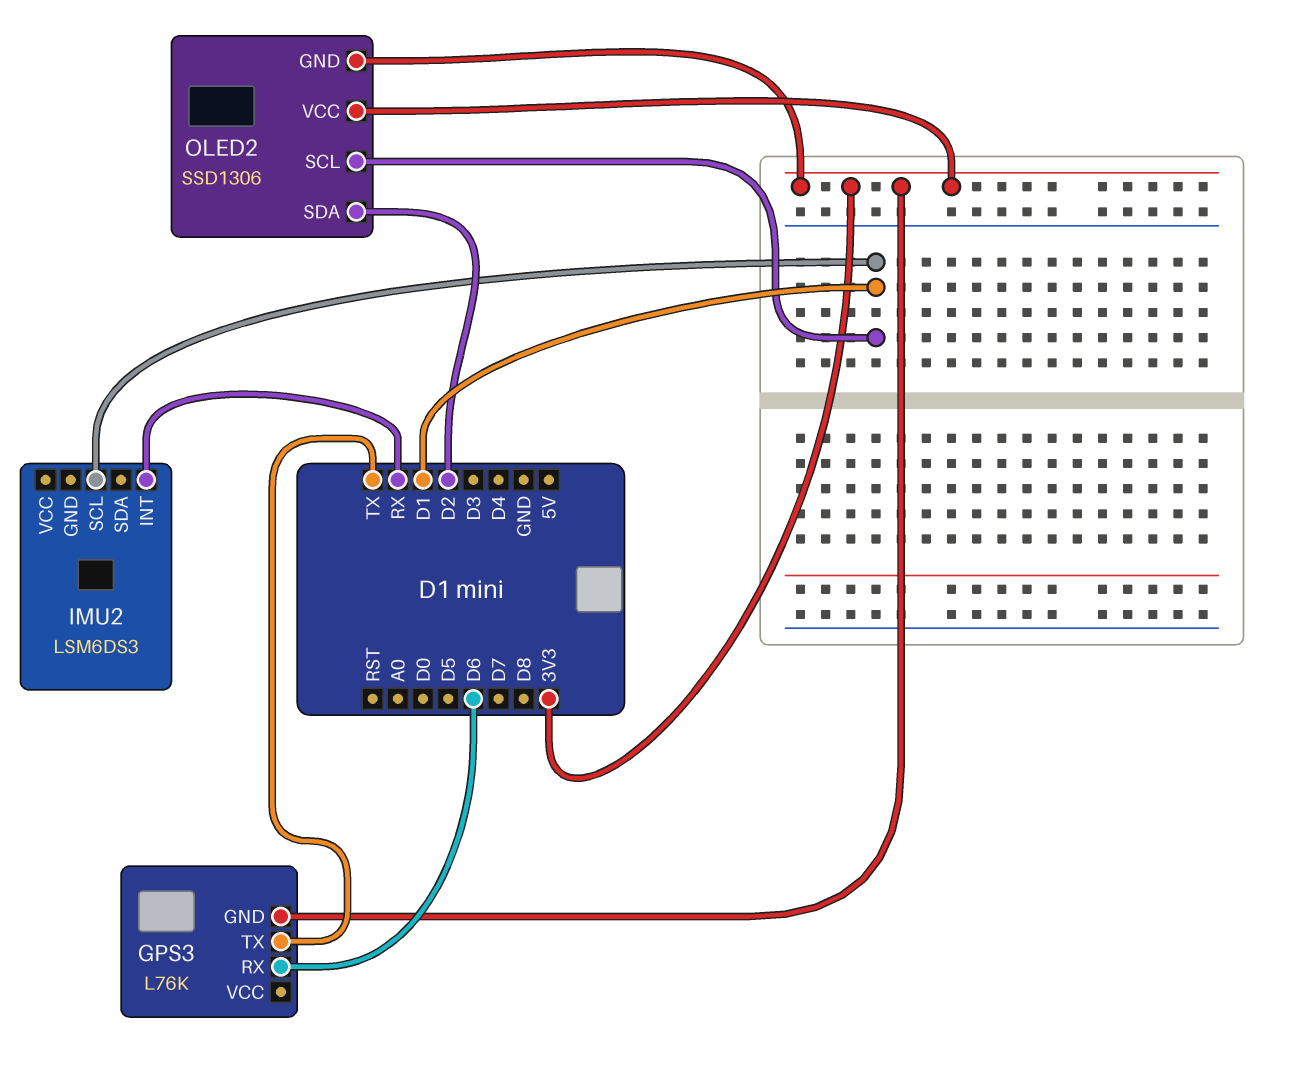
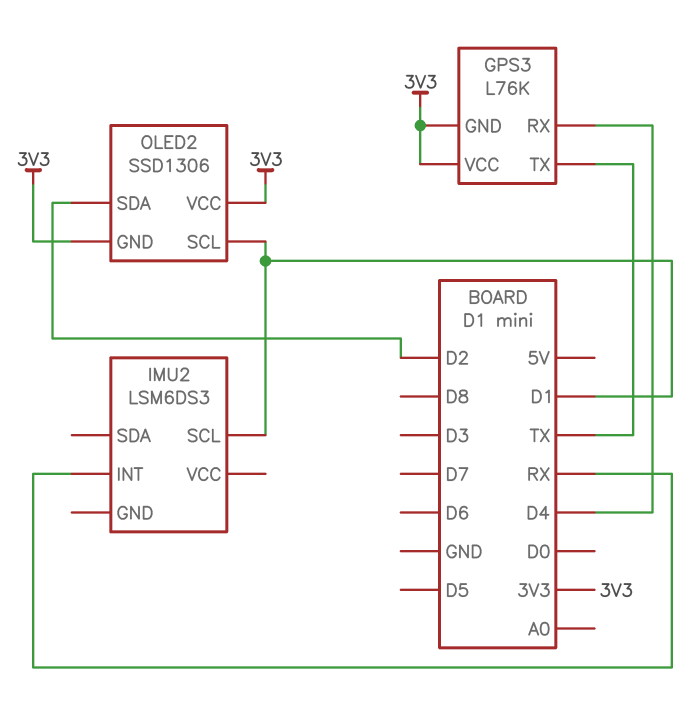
GPS3 pin RX: D6 -> D4
GPS3 pin VCC: none -> 3V3

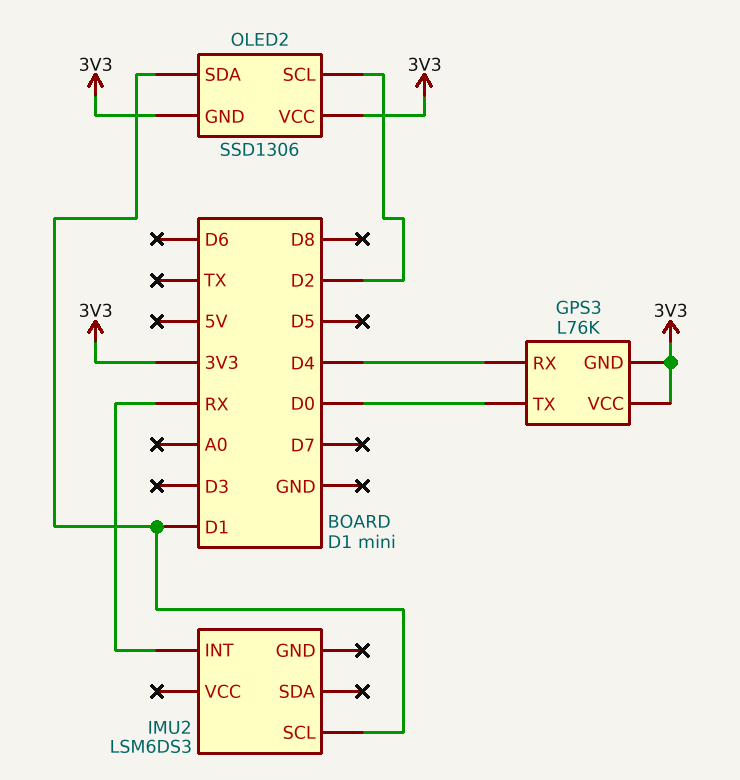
GPS3 pin TX: TX -> D0
OLED2 pin SCL: D1 -> D2
OLED2 pin SDA: D2 -> D1

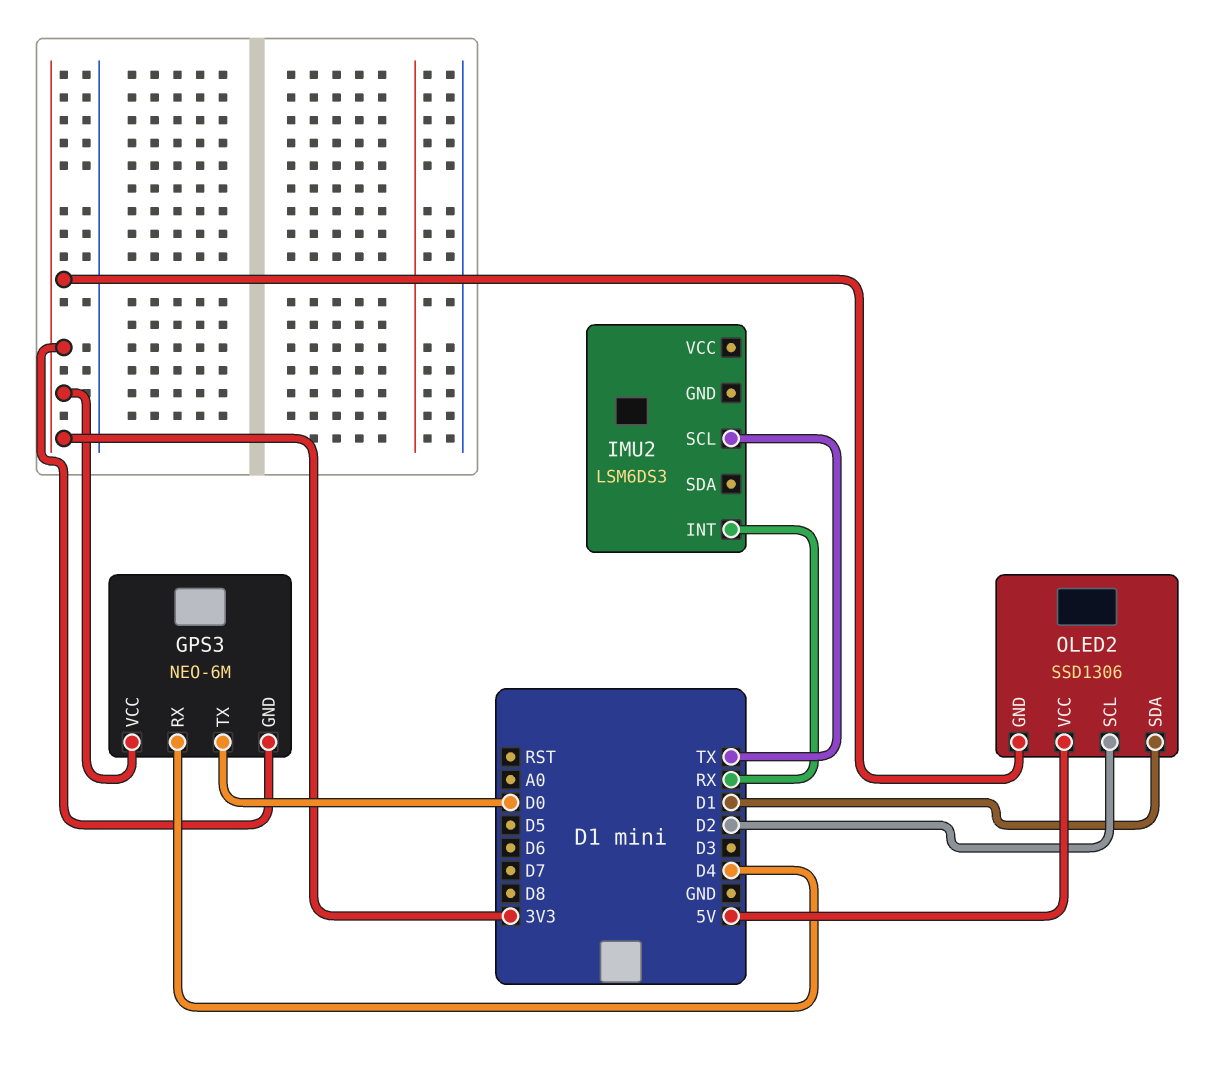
GPS3: L76K -> NEO-6M
IMU2 pin SCL: D1 -> TX
OLED2 pin VCC: 3V3 -> 5V

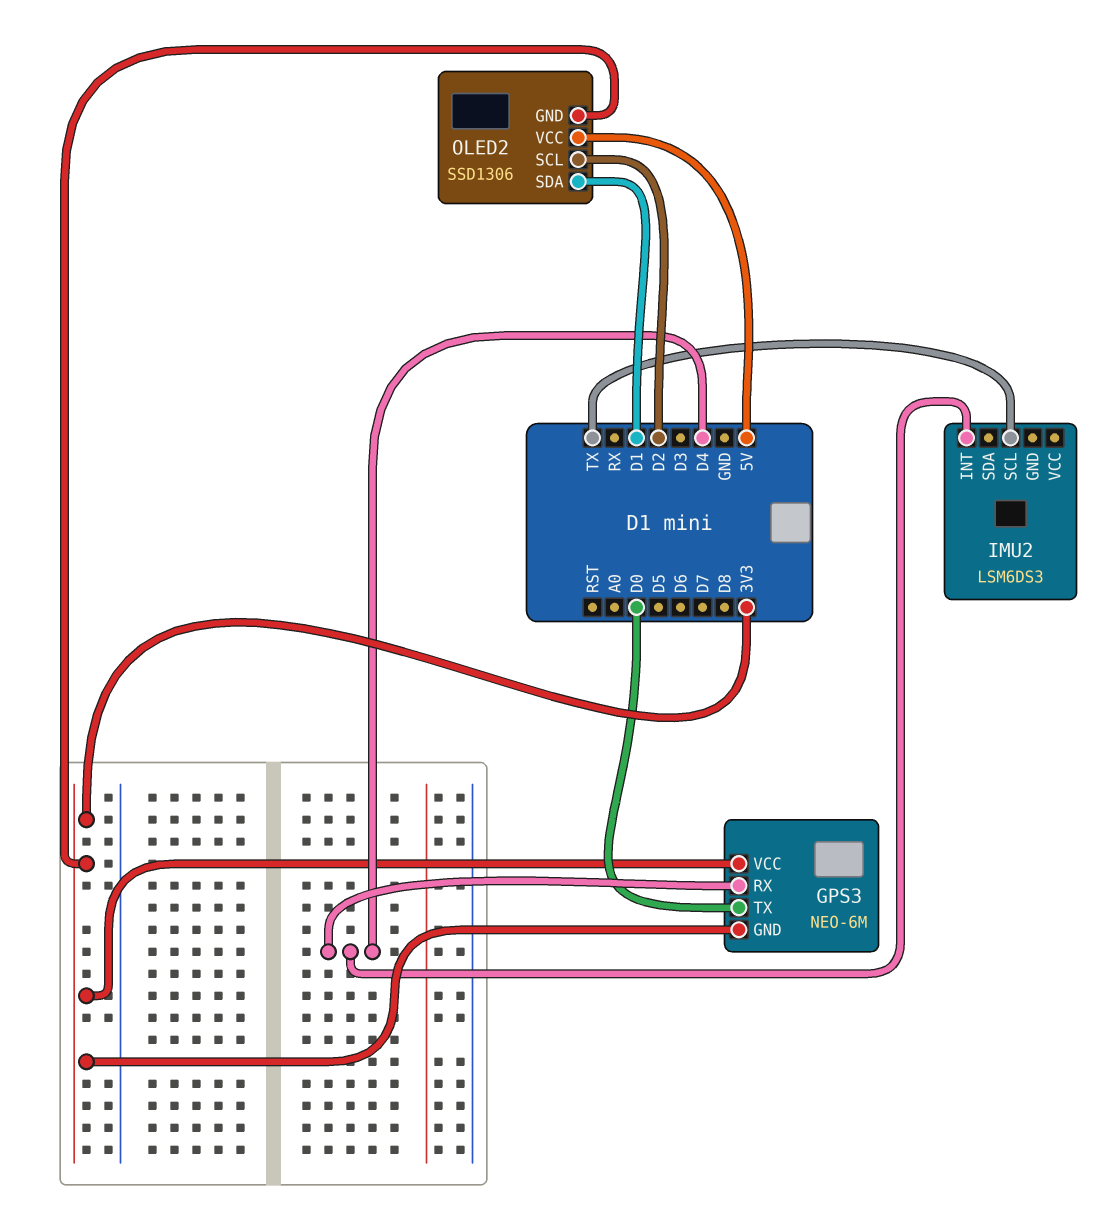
IMU2 pin INT: RX -> D4

